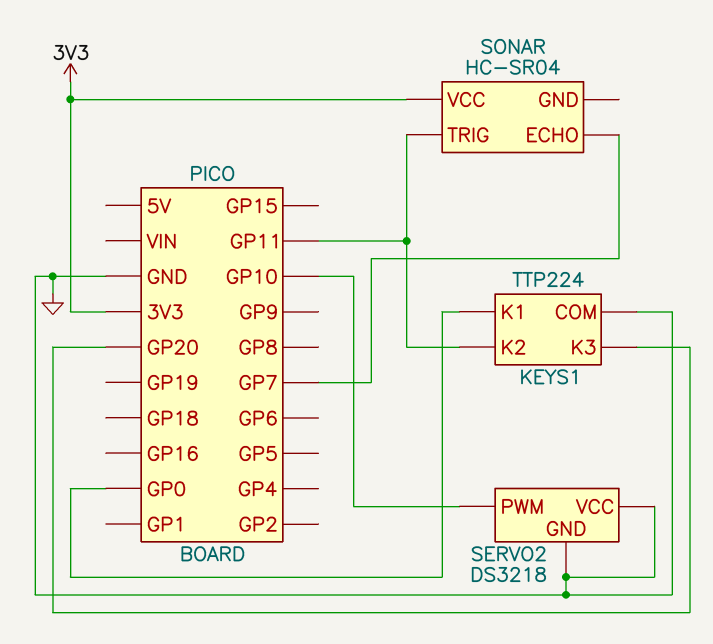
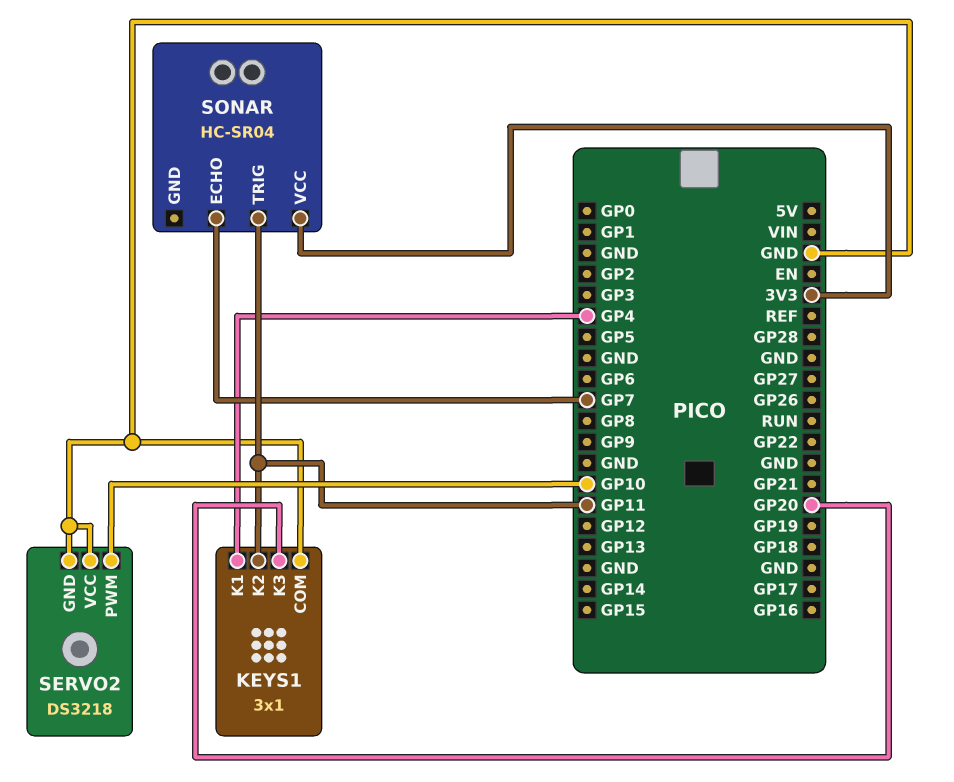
KEYS1: TTP224 -> 3x1
KEYS1 pin K1: GP0 -> GP4

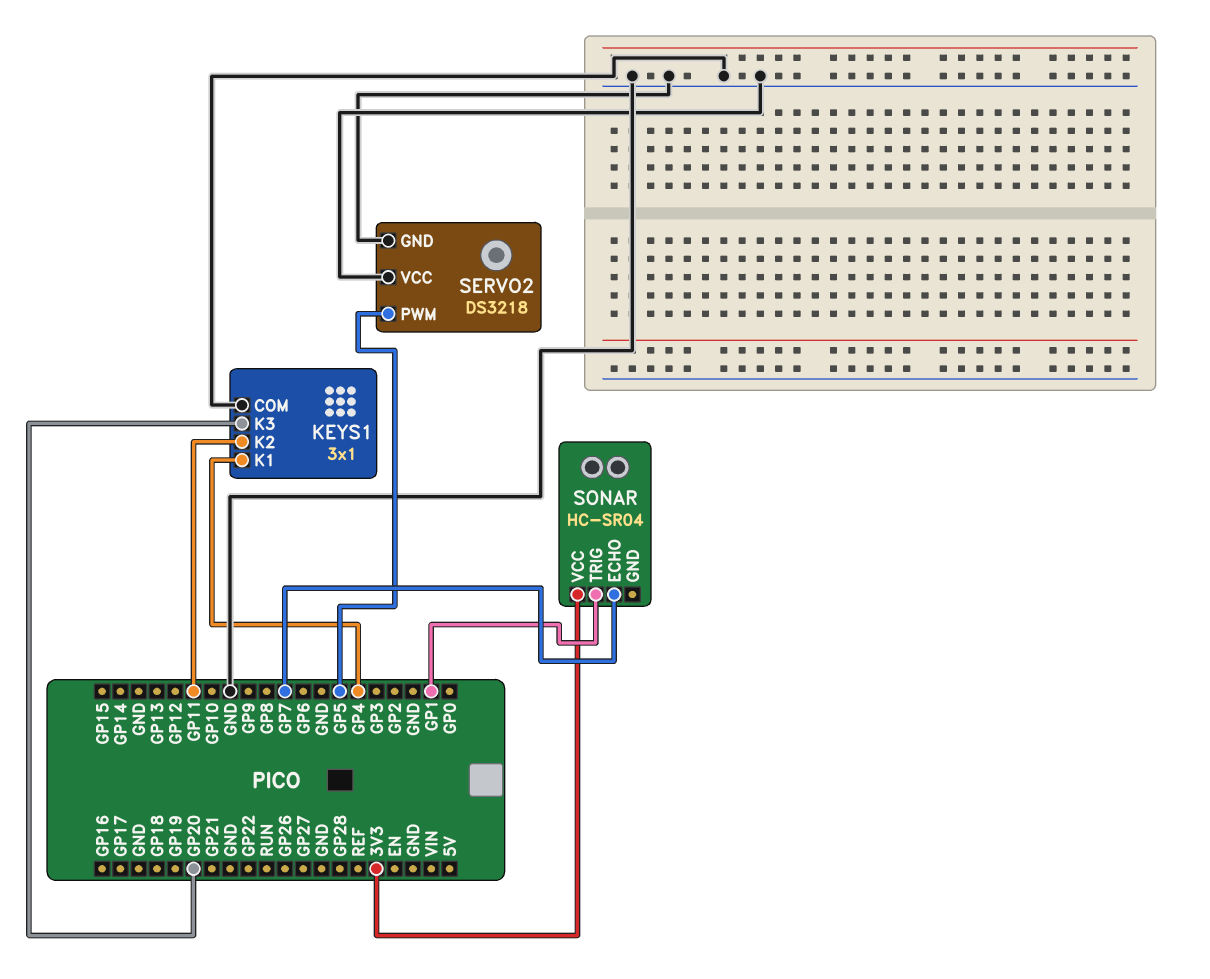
SERVO2 pin PWM: GP10 -> GP5
SONAR pin TRIG: GP11 -> GP1

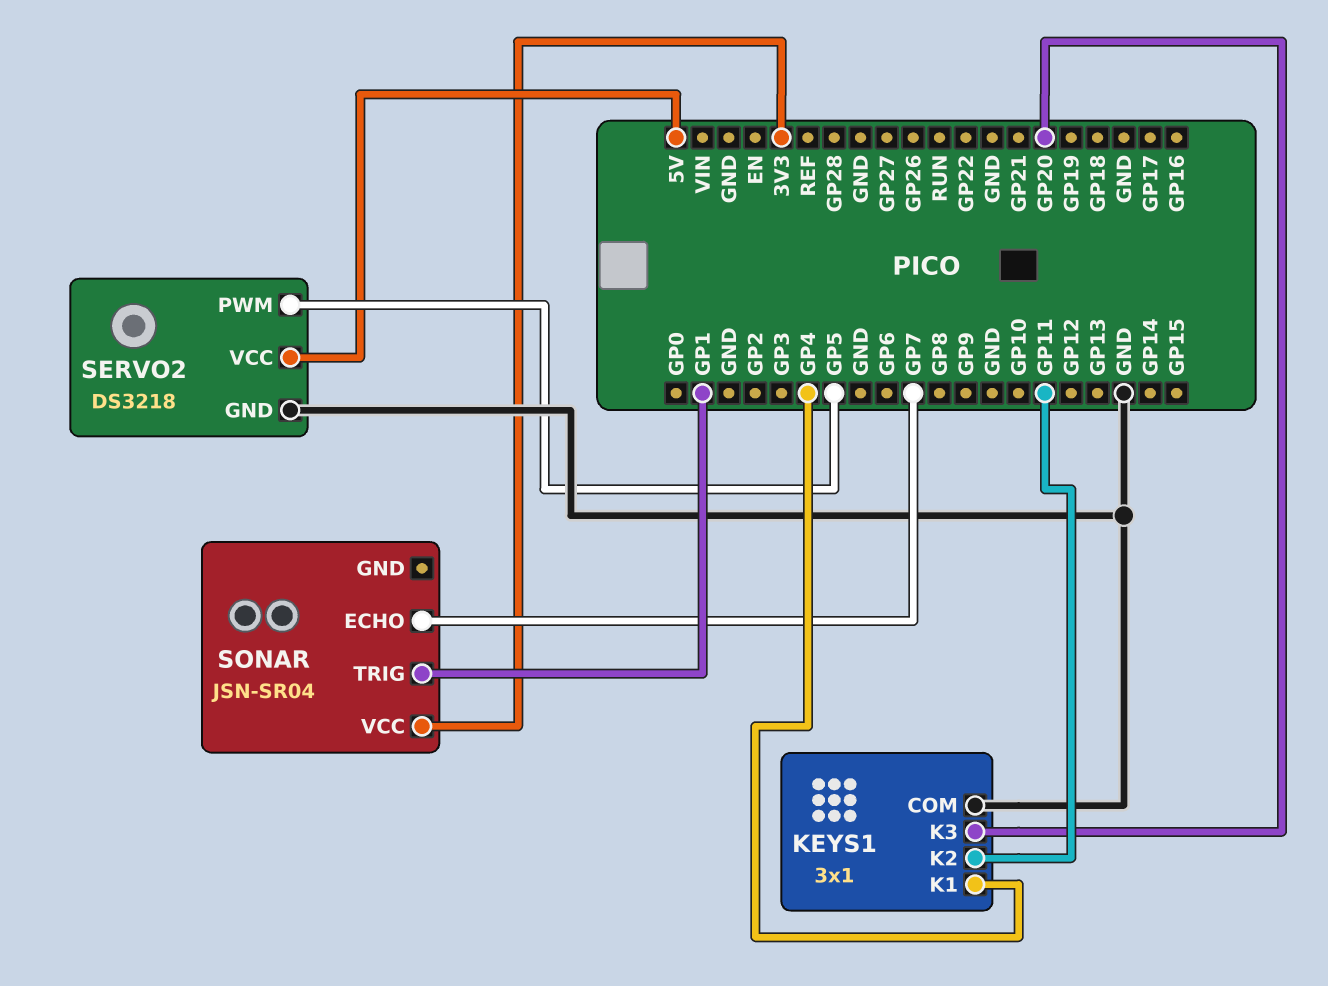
SERVO2 pin VCC: GND -> 5V
SONAR: HC-SR04 -> JSN-SR04

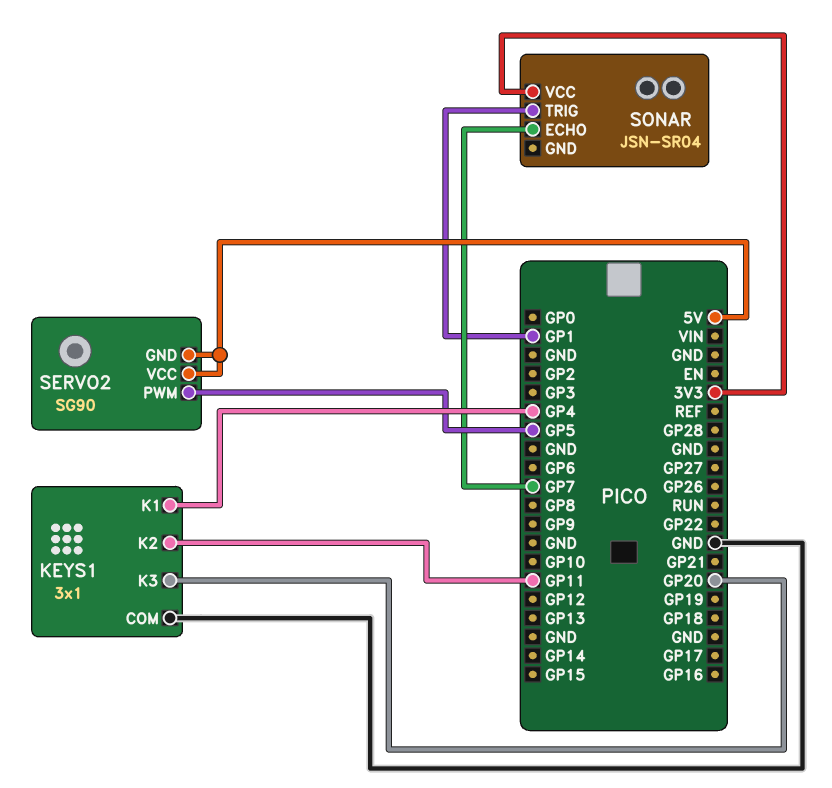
SERVO2: DS3218 -> SG90
SERVO2 pin GND: GND -> 5V

